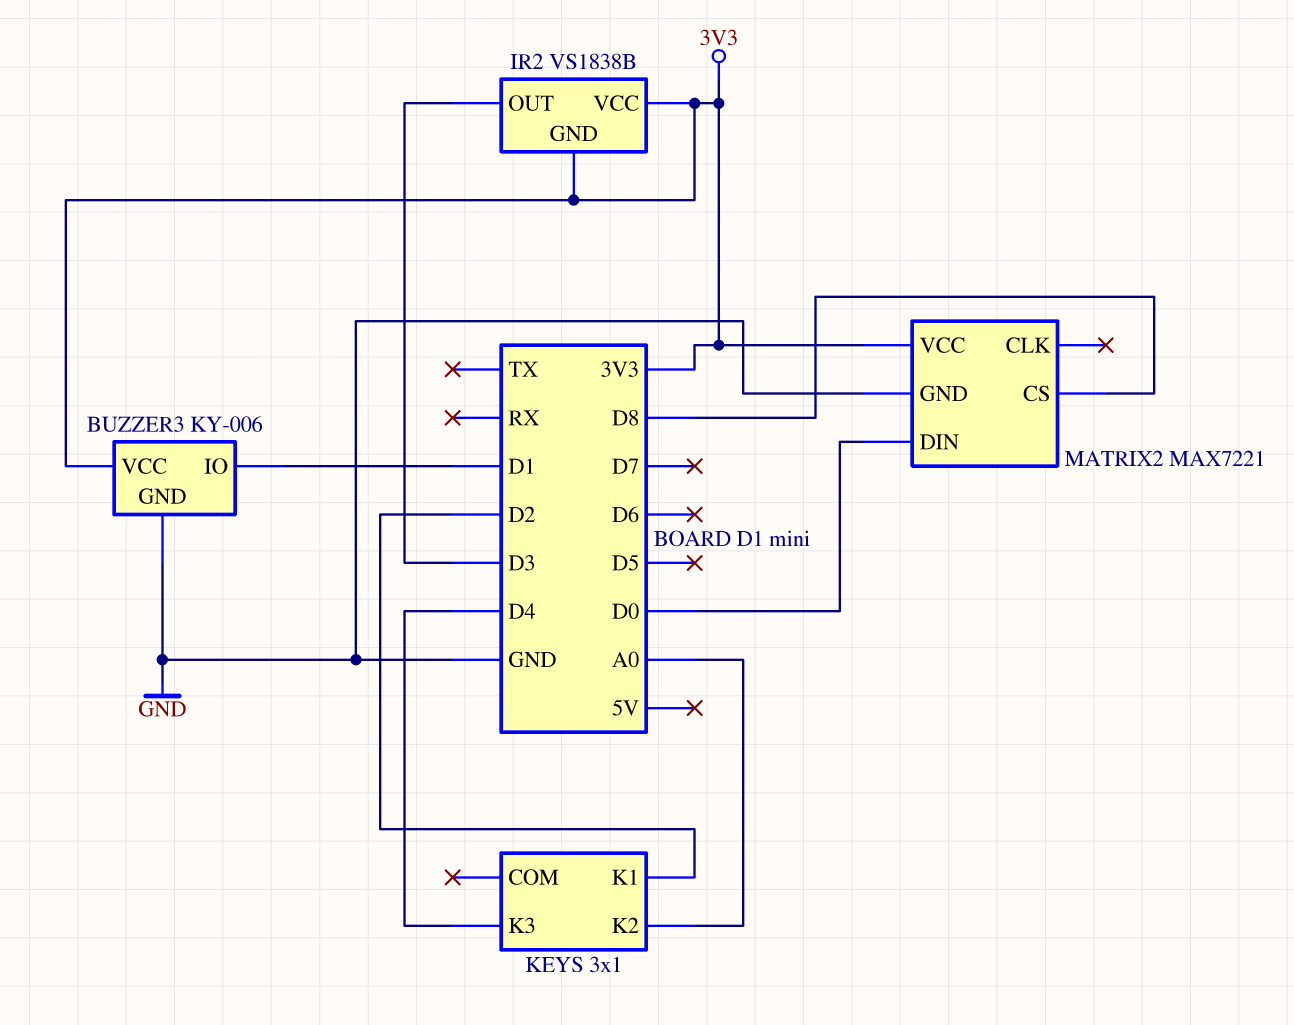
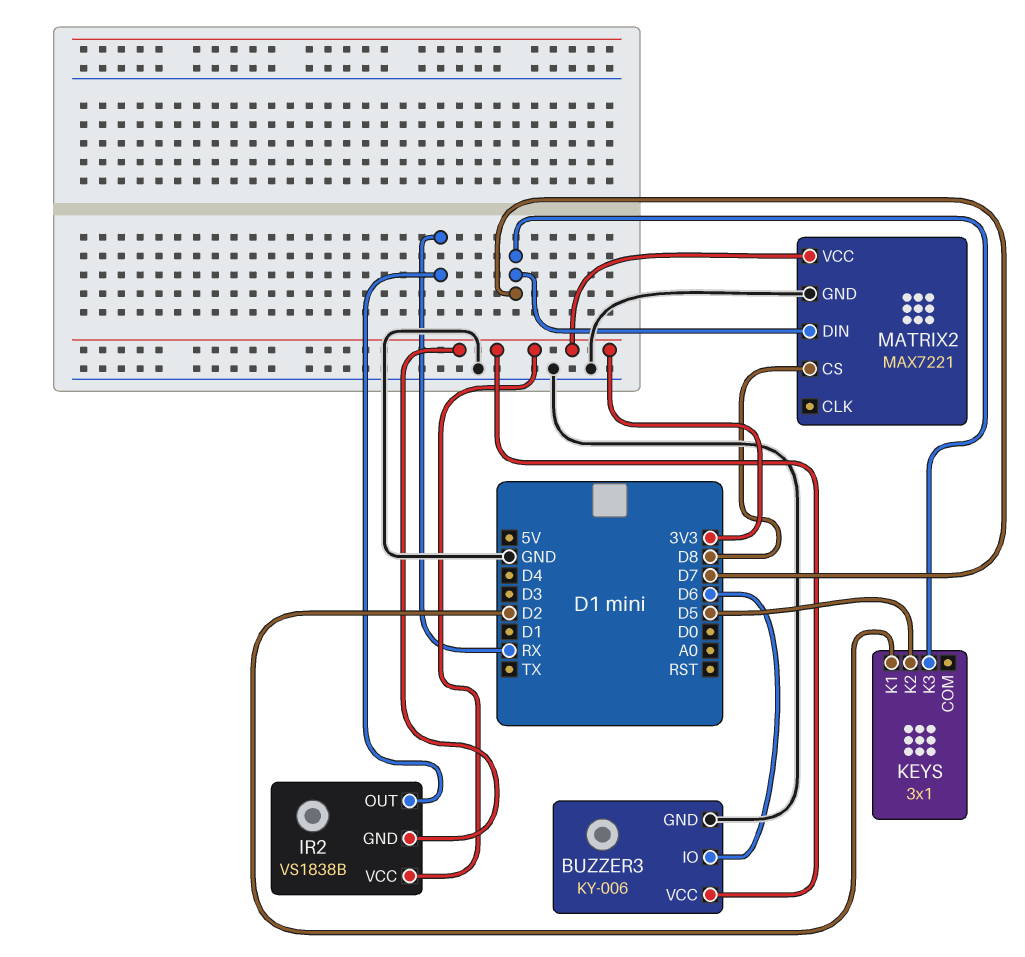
BUZZER3 pin IO: D1 -> D6
IR2 pin OUT: D3 -> RX
KEYS pin K2: A0 -> D5
KEYS pin K3: D4 -> D7
MATRIX2 pin DIN: D0 -> D7

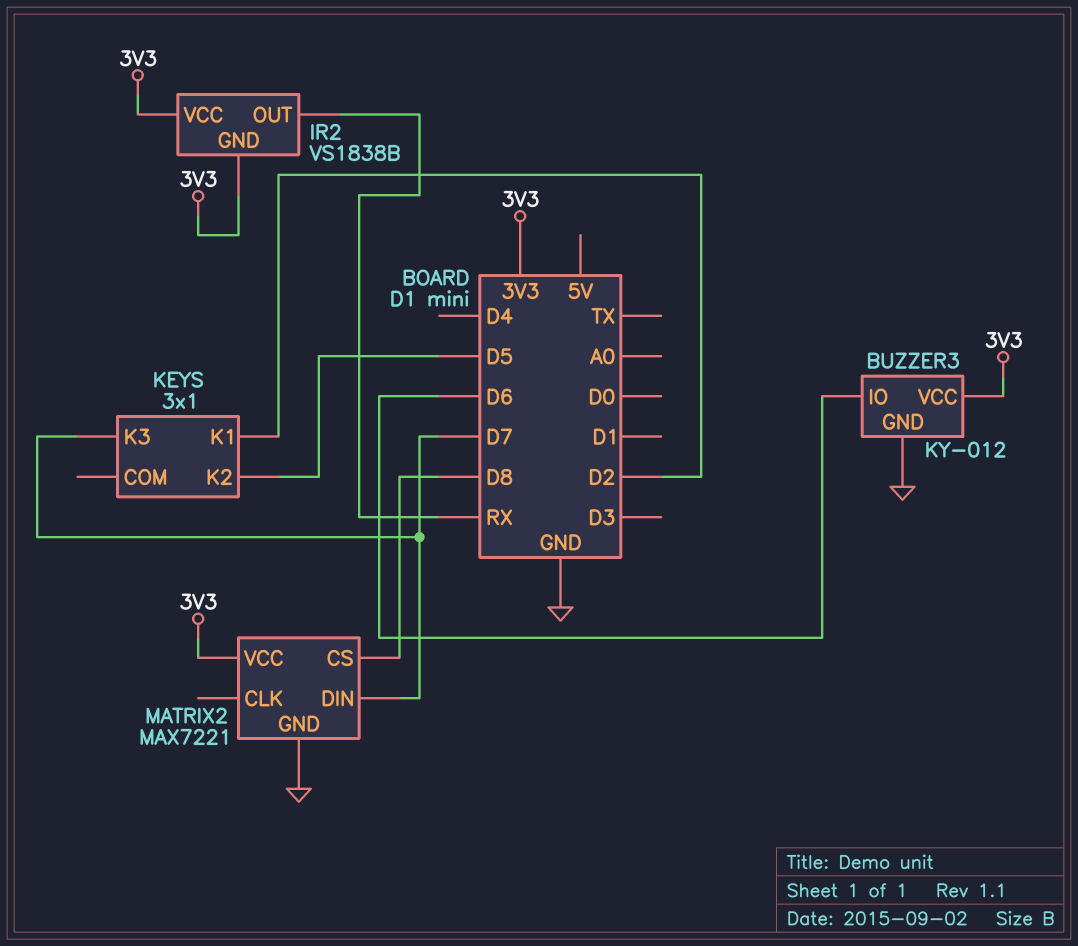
BUZZER3: KY-006 -> KY-012

